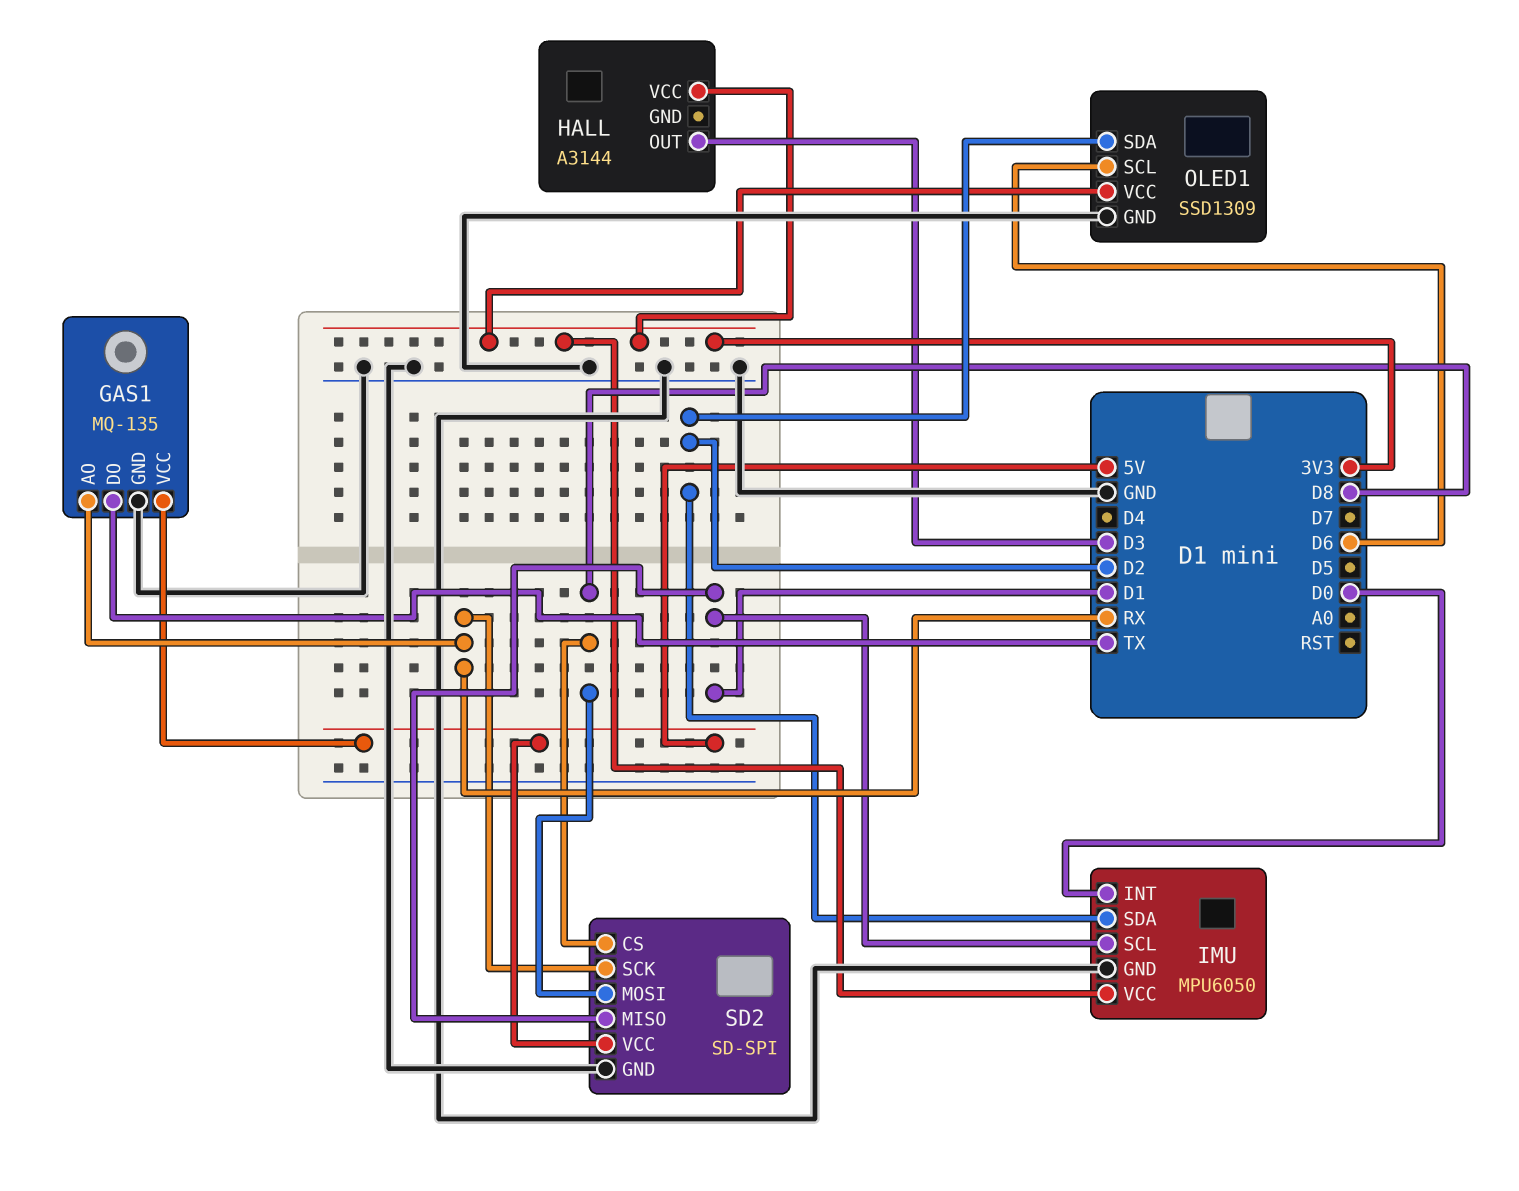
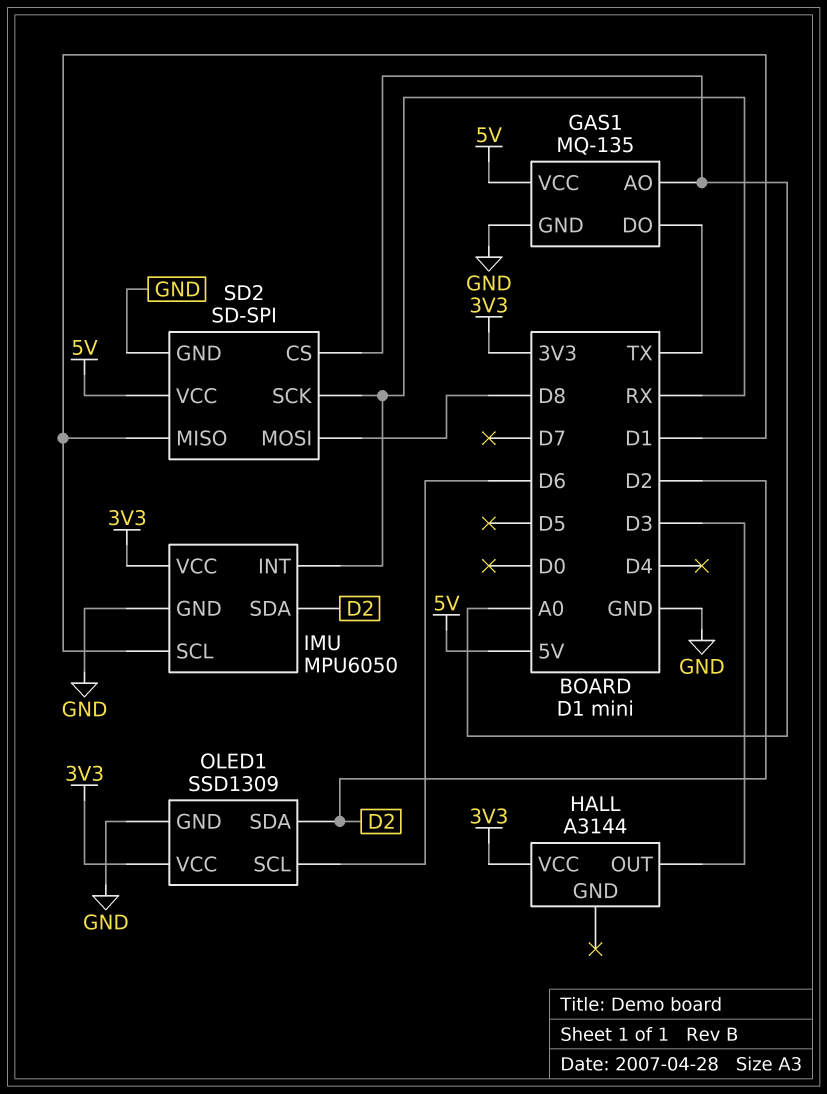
GAS1 pin AO: RX -> A0
IMU pin INT: D0 -> RX
SD2 pin CS: D8 -> A0

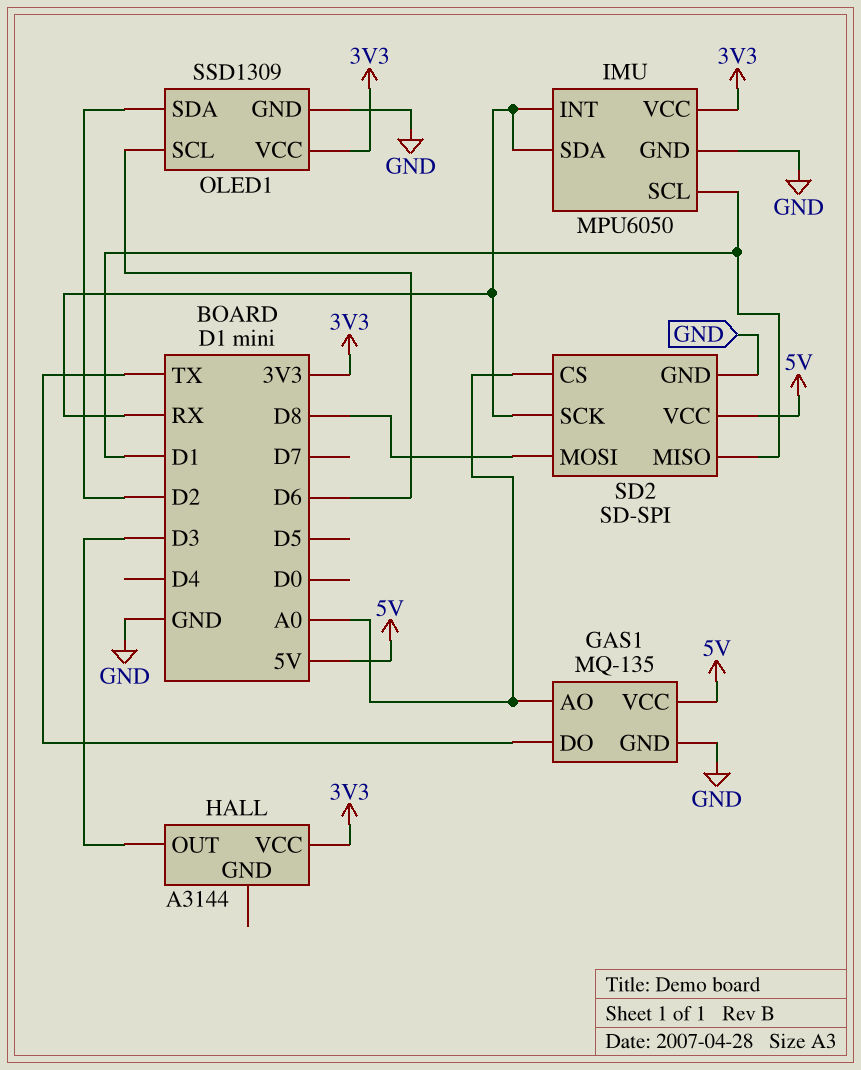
IMU pin SDA: D2 -> RX

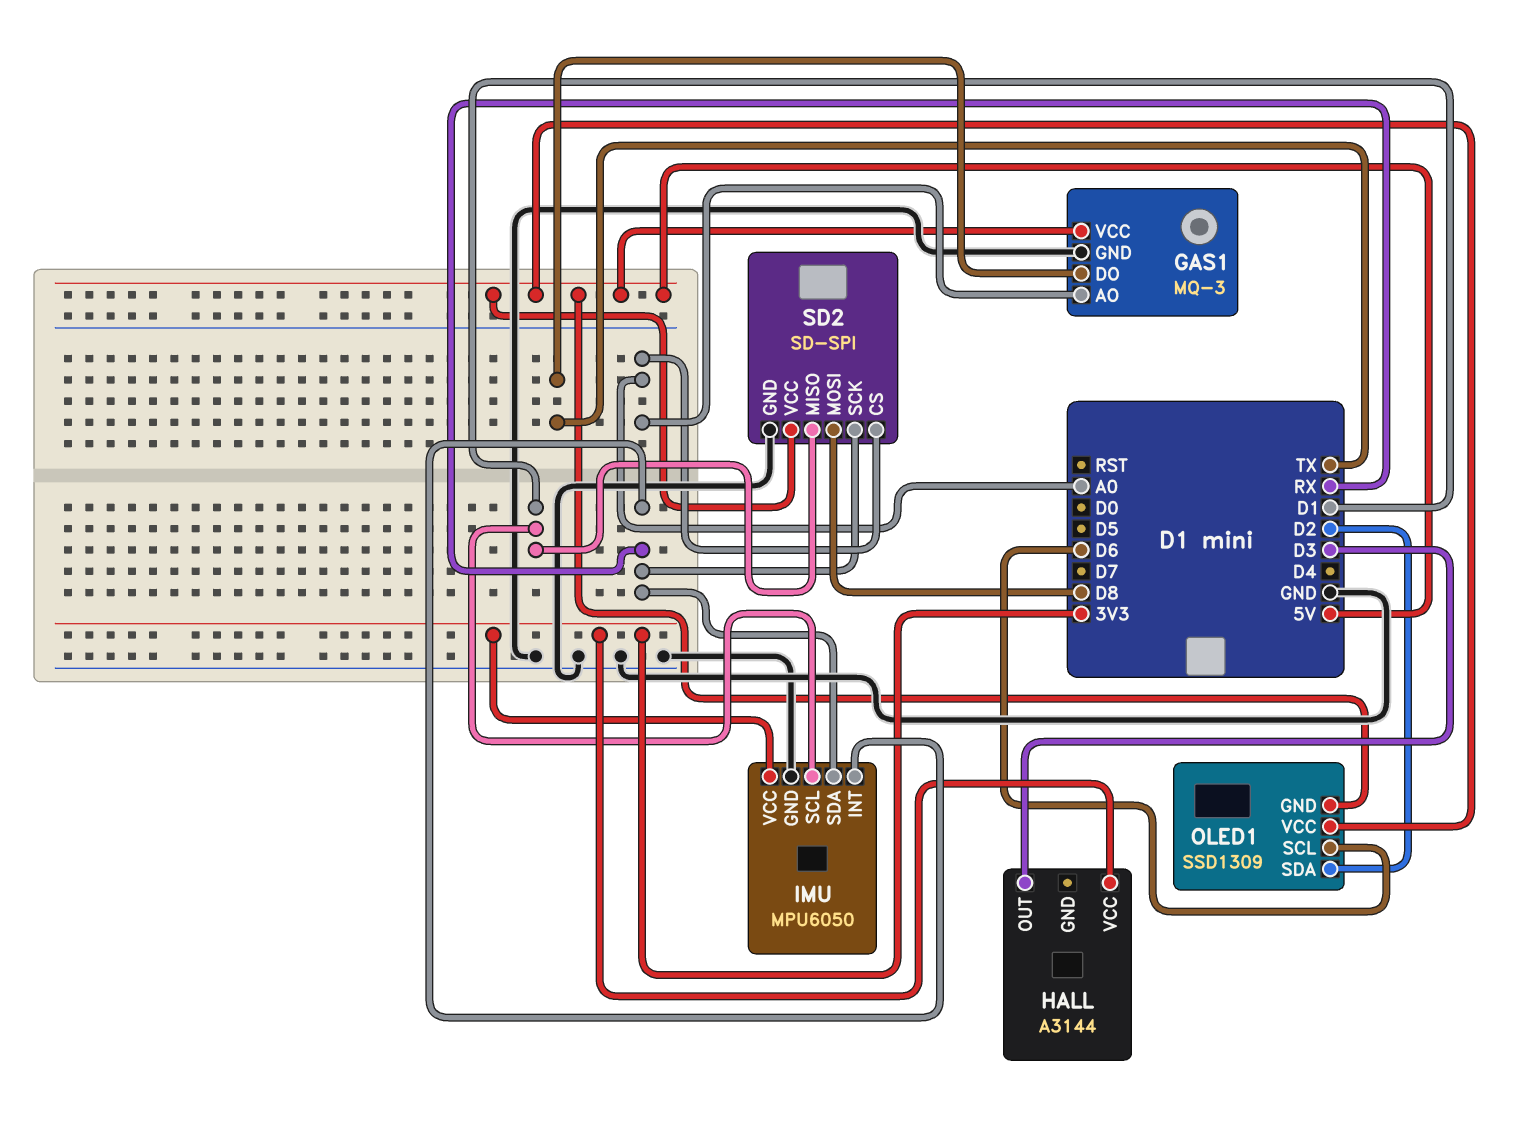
GAS1: MQ-135 -> MQ-3
OLED1 pin GND: GND -> 5V
OLED1 pin VCC: 3V3 -> 5V

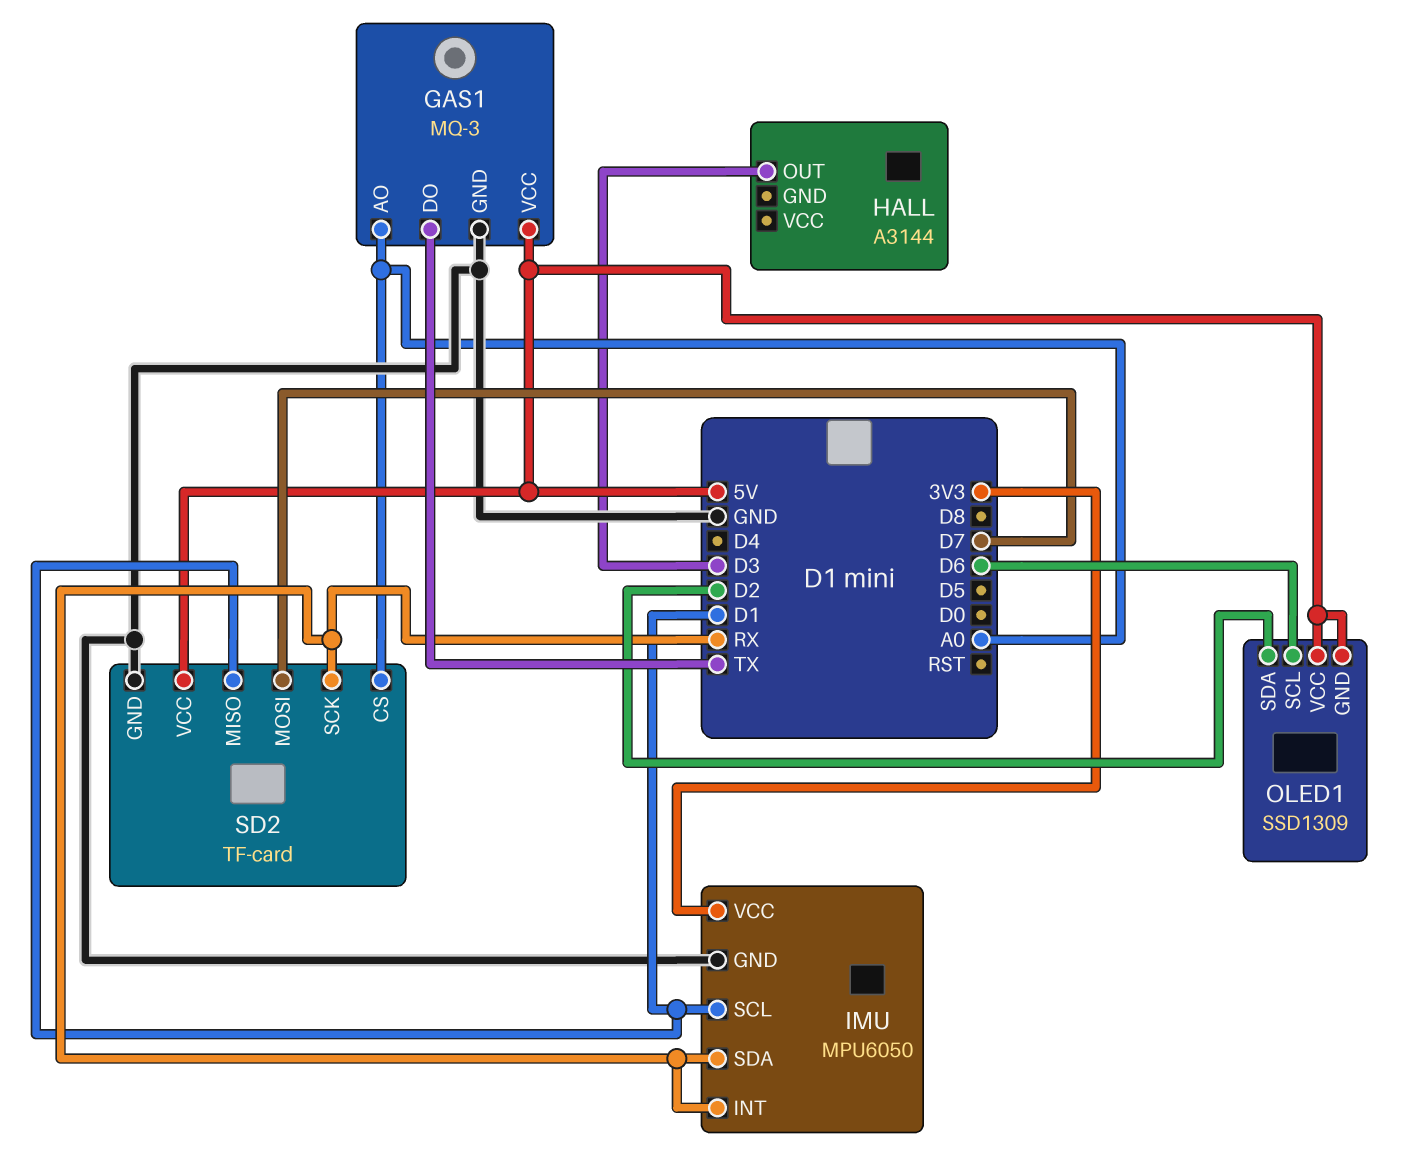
HALL pin VCC: 3V3 -> none
SD2: SD-SPI -> TF-card
SD2 pin MOSI: D8 -> D7

